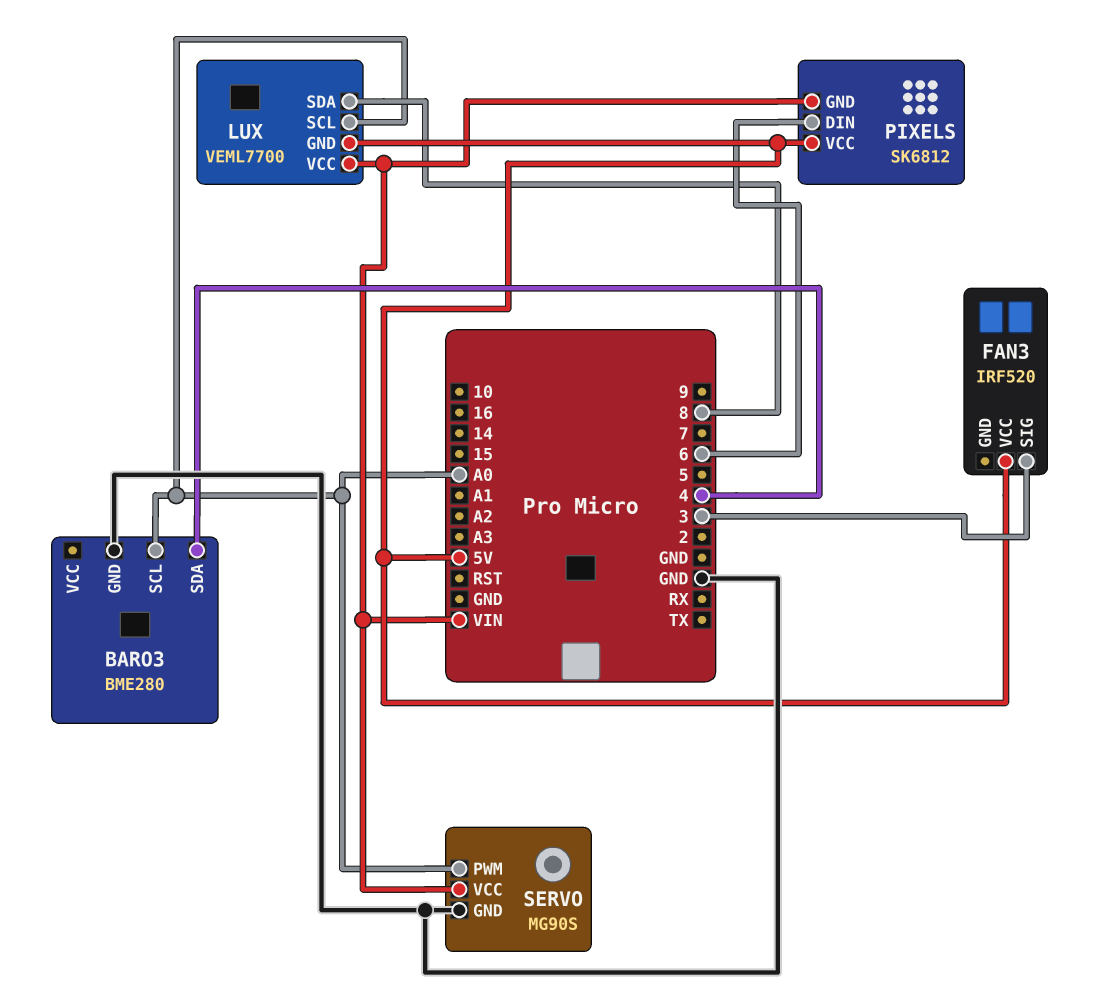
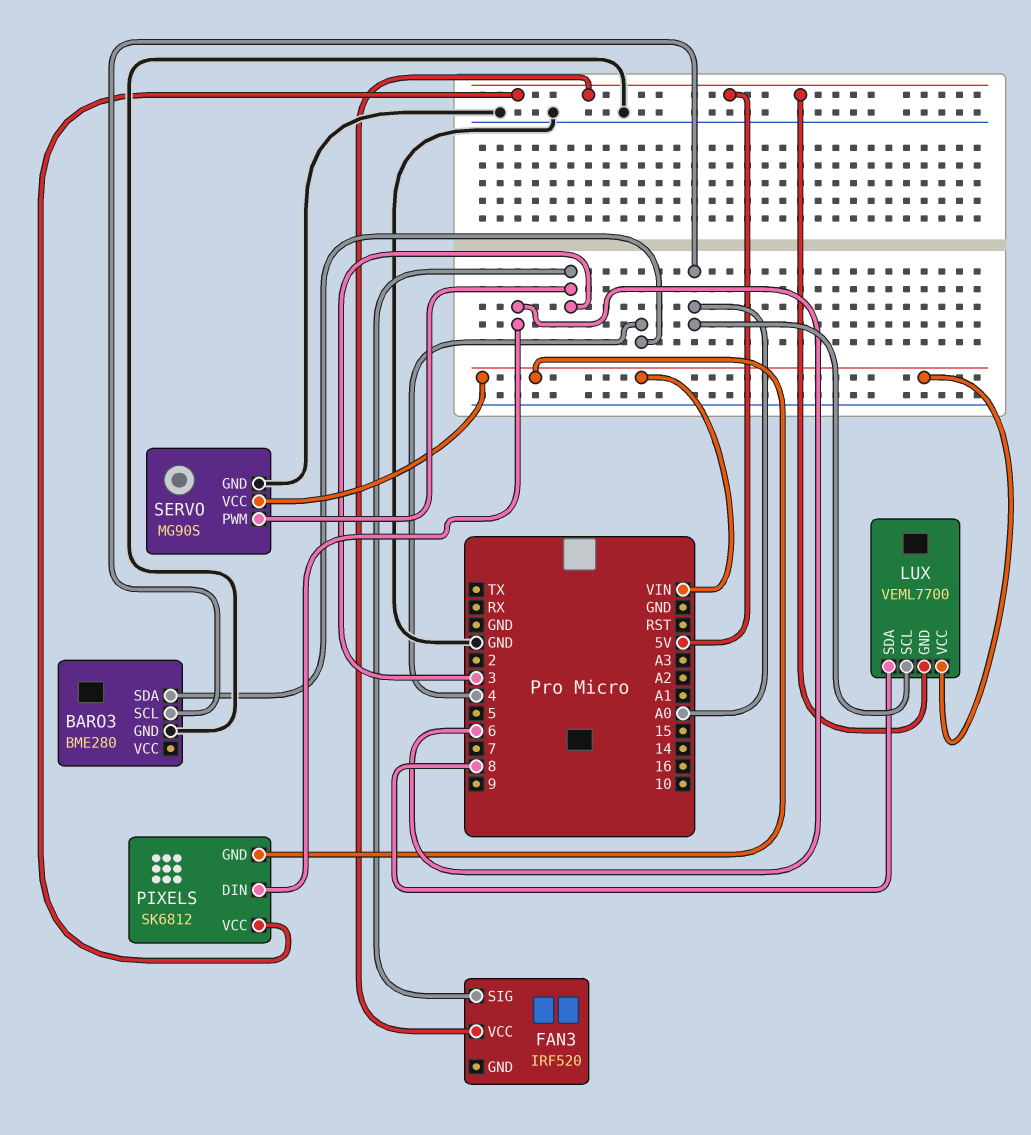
SERVO pin PWM: A0 -> 3

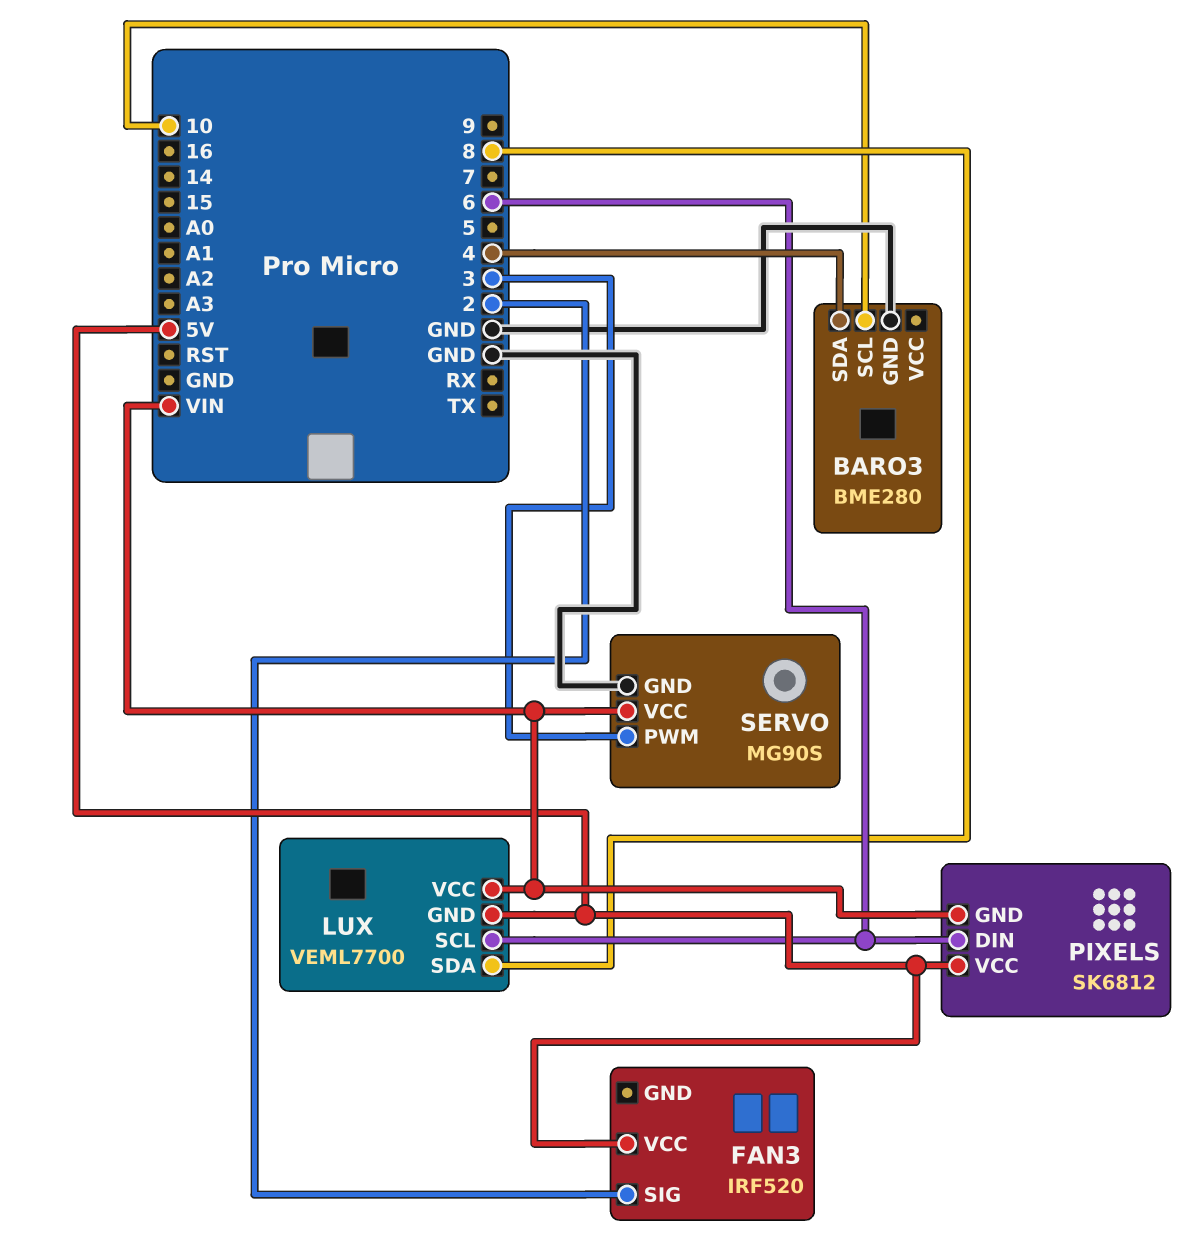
BARO3 pin SCL: A0 -> 10
FAN3 pin SIG: 3 -> 2
LUX pin SCL: A0 -> 6

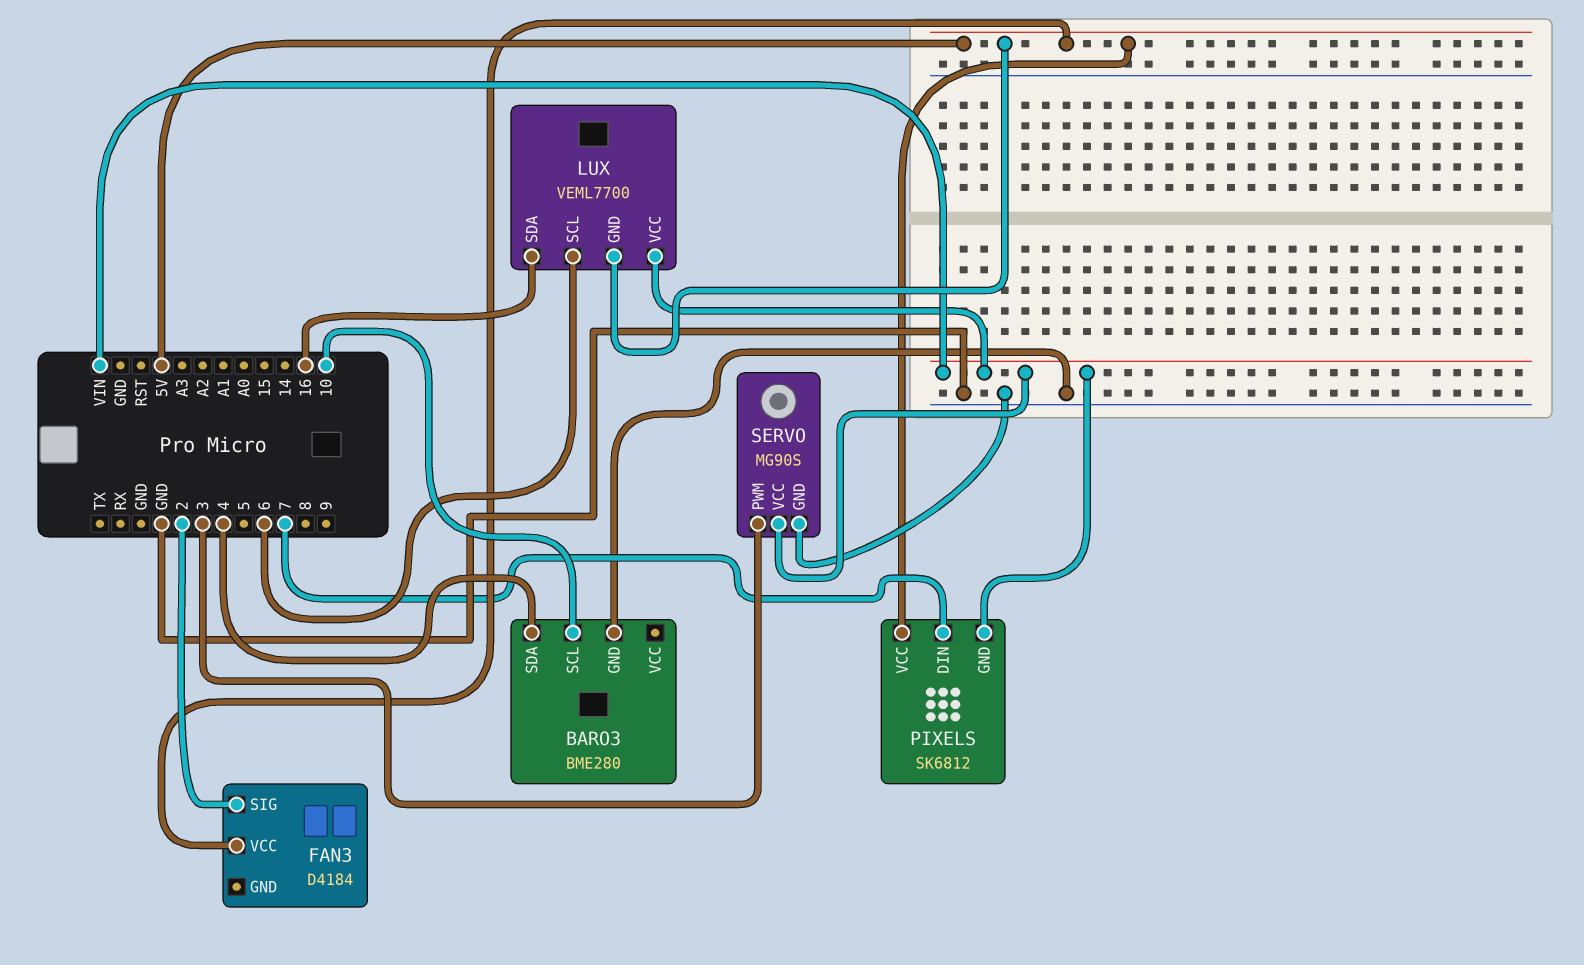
FAN3: IRF520 -> D4184
LUX pin SDA: 8 -> 16
PIXELS pin DIN: 6 -> 7

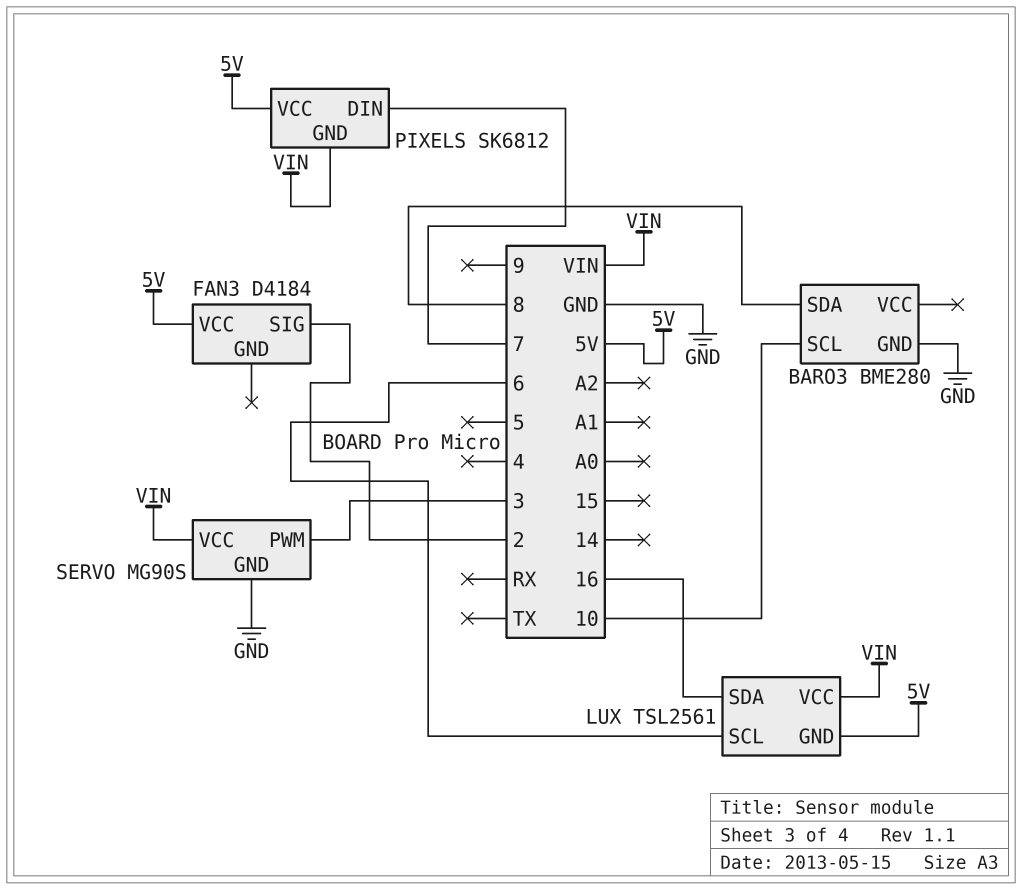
BARO3 pin SDA: 4 -> 8
LUX: VEML7700 -> TSL2561

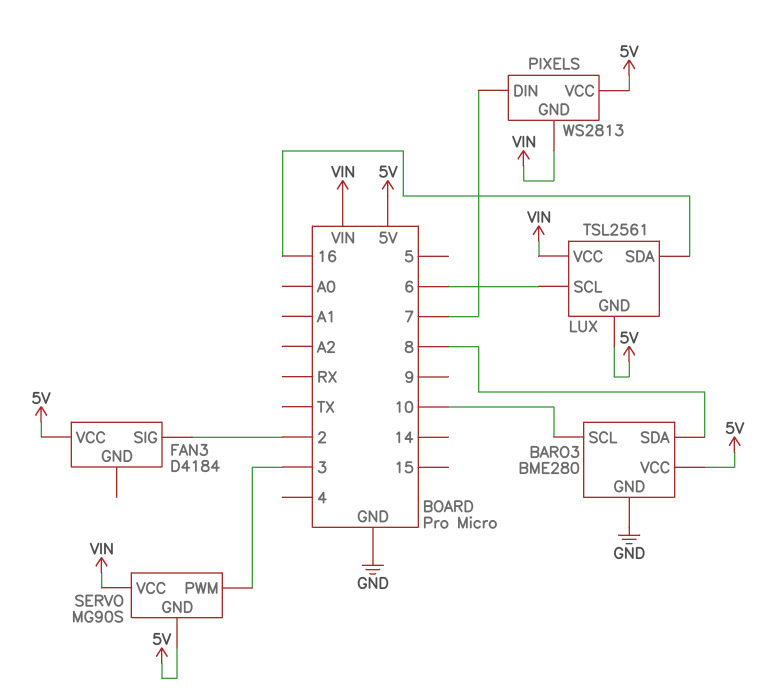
BARO3 pin VCC: none -> 5V
PIXELS: SK6812 -> WS2813
SERVO pin GND: GND -> 5V

